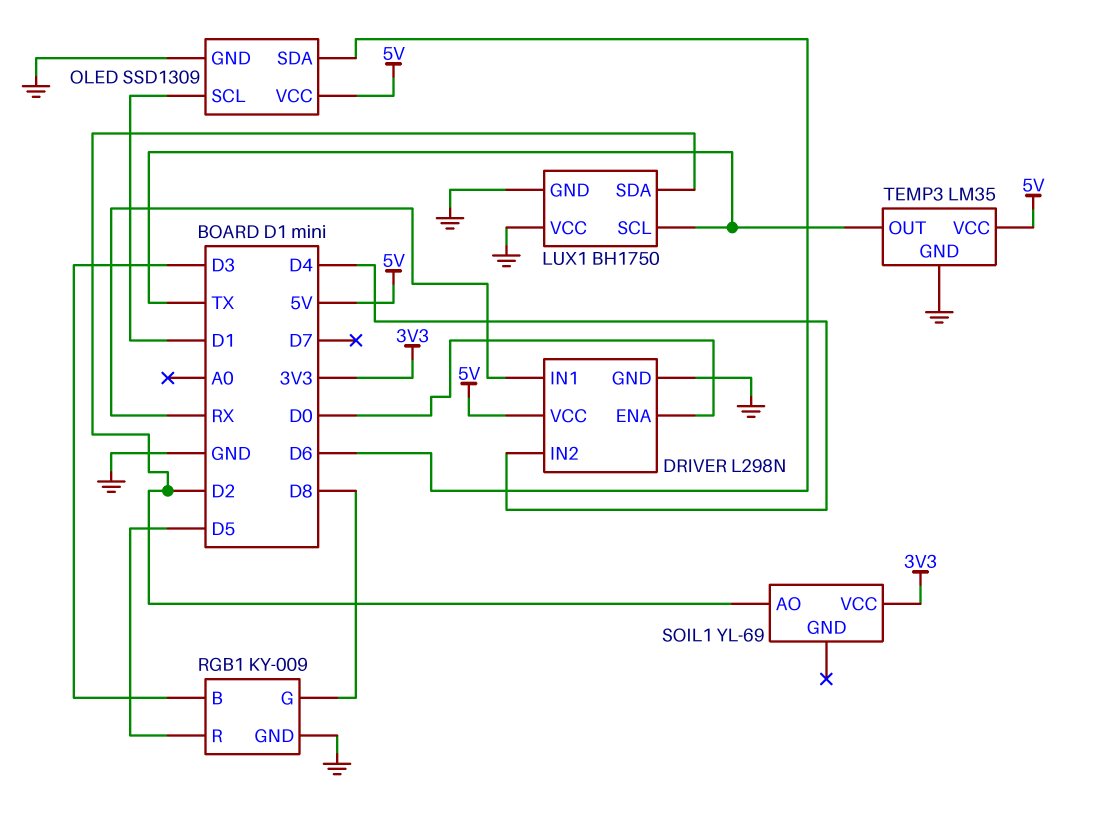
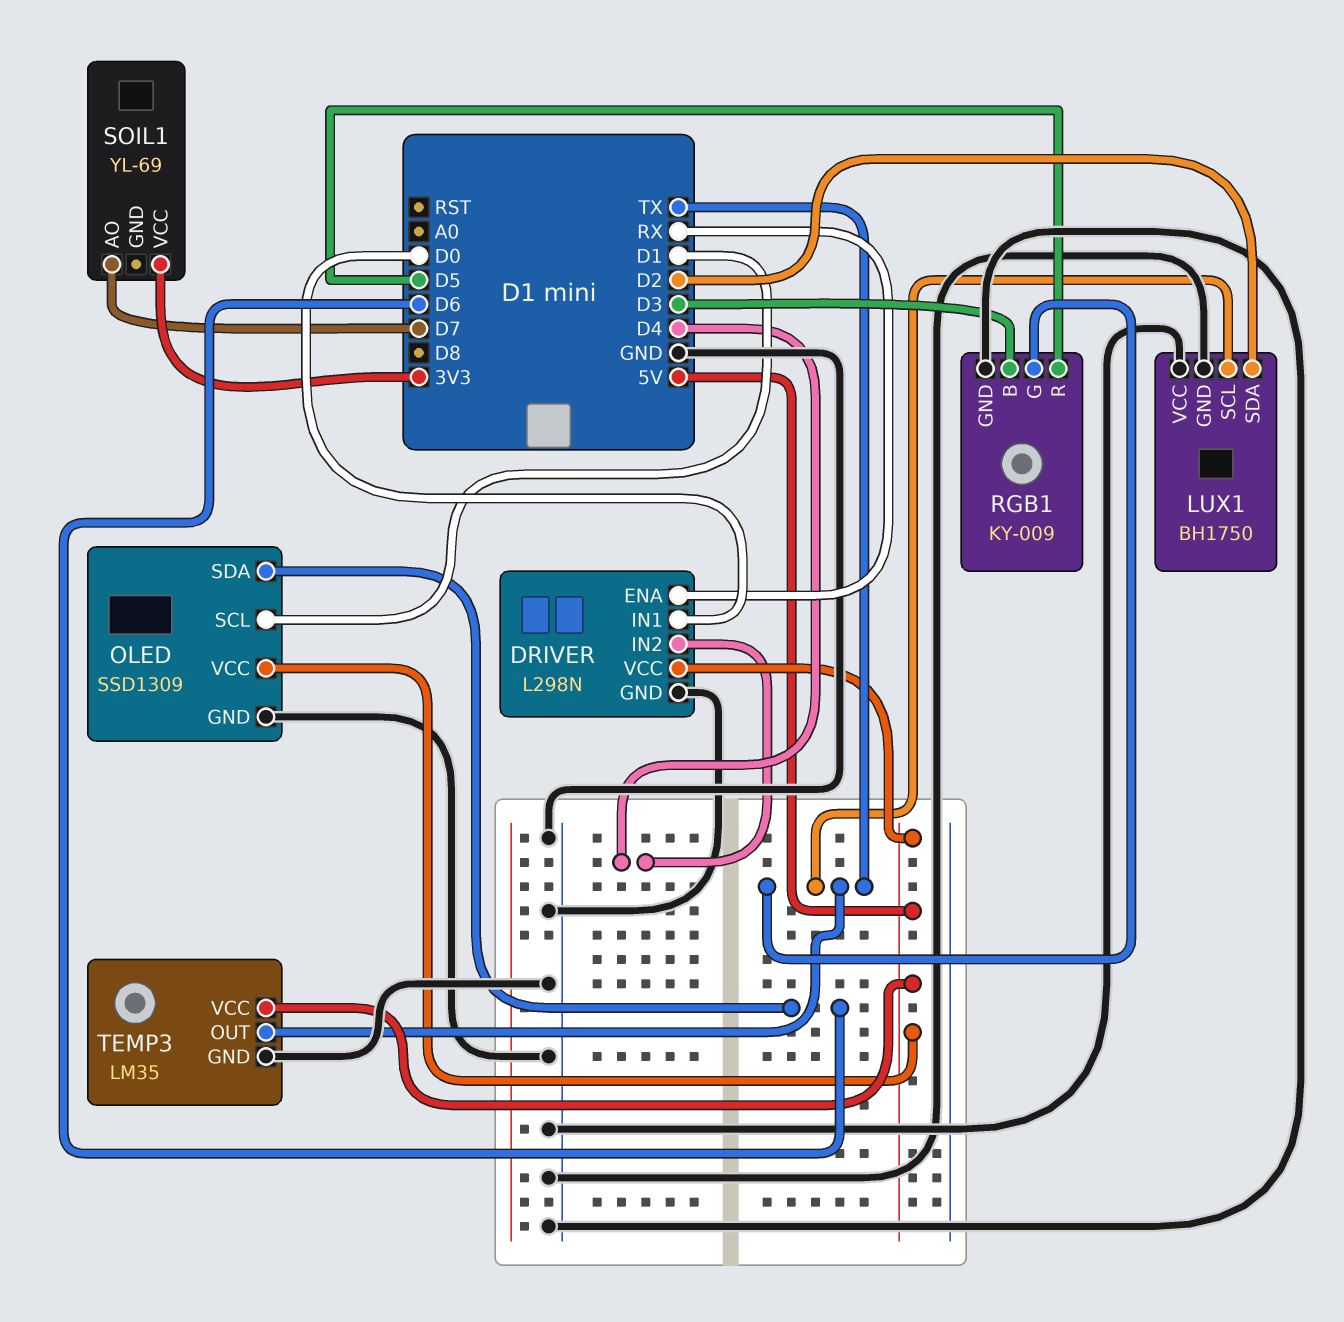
DRIVER pin ENA: D0 -> RX
DRIVER pin IN1: RX -> D0
RGB1 pin G: D8 -> TX
SOIL1 pin AO: D2 -> D7

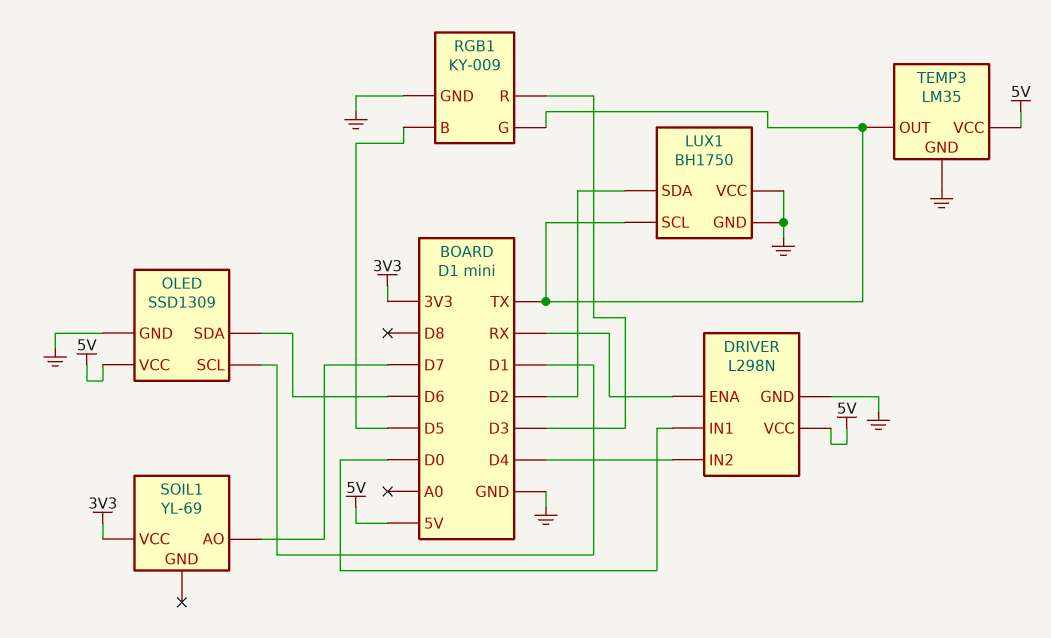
RGB1 pin B: D3 -> D5
RGB1 pin R: D5 -> D3

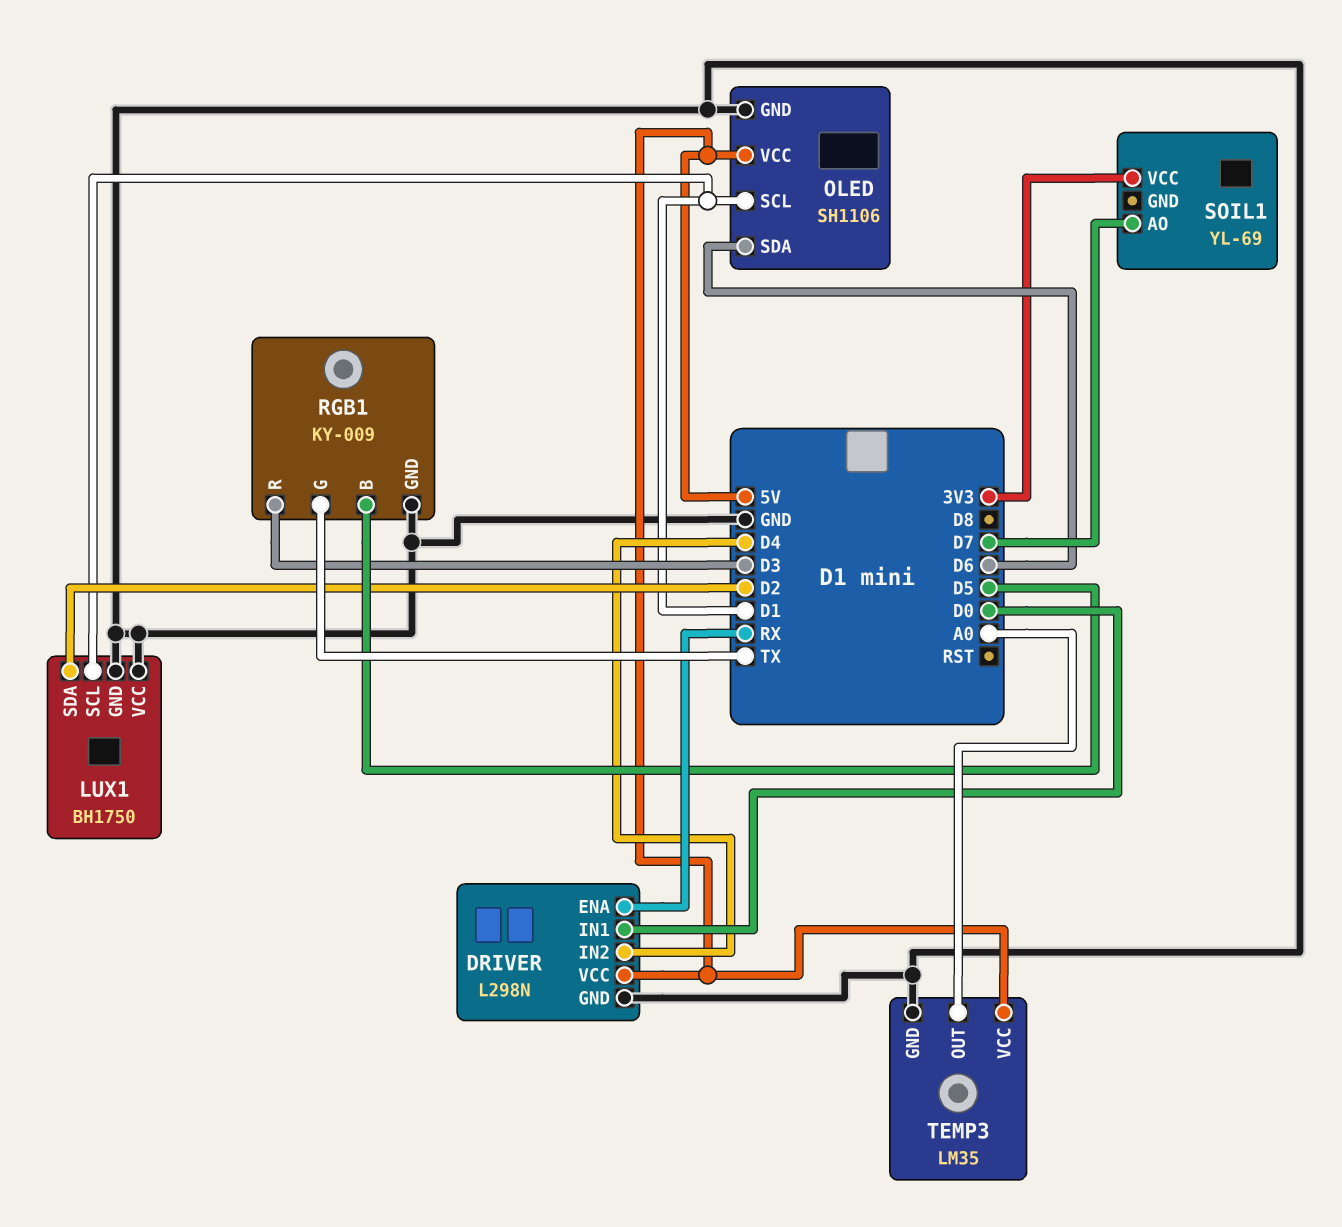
LUX1 pin SCL: TX -> D1
OLED: SSD1309 -> SH1106
TEMP3 pin OUT: TX -> A0

